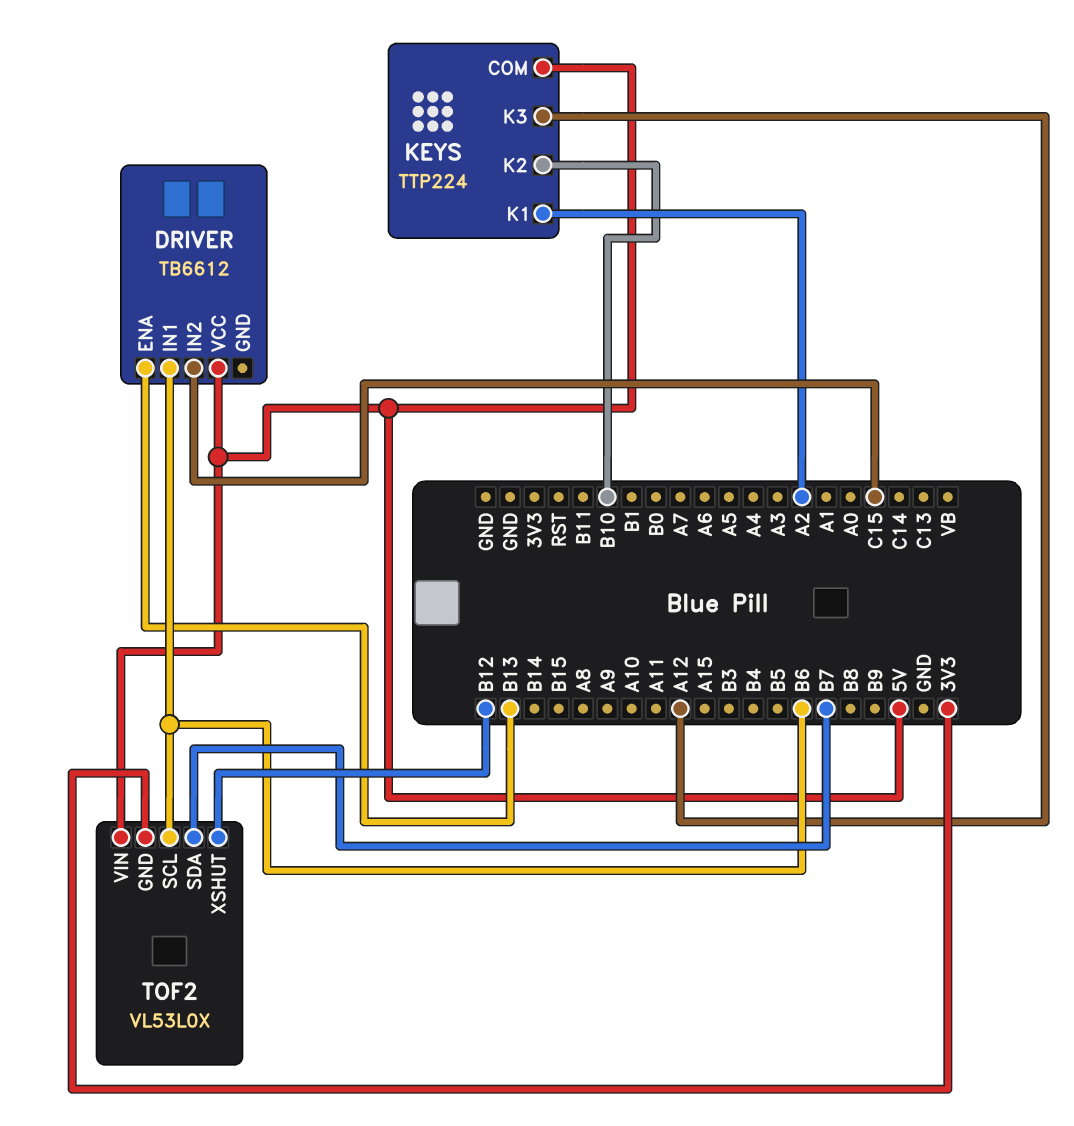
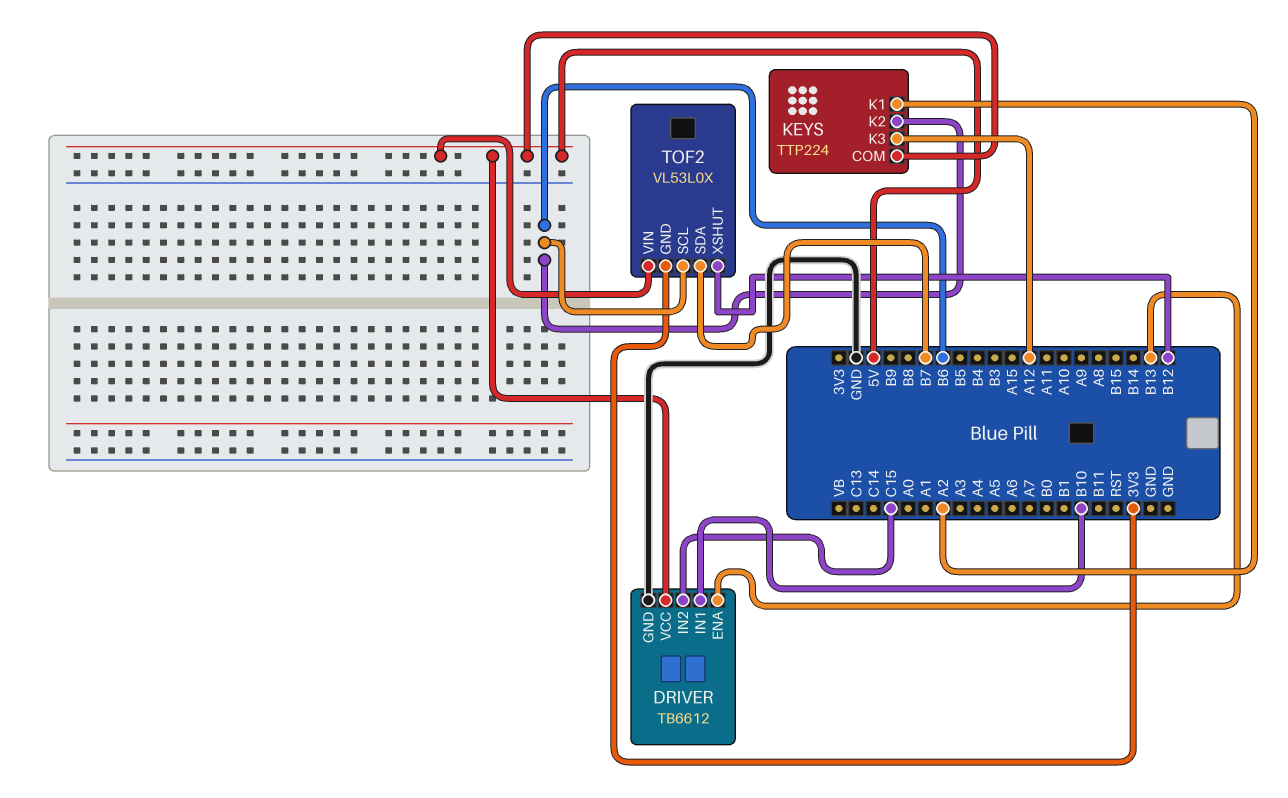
DRIVER pin GND: none -> GND
DRIVER pin IN1: B6 -> B10
KEYS pin K2: B10 -> B6

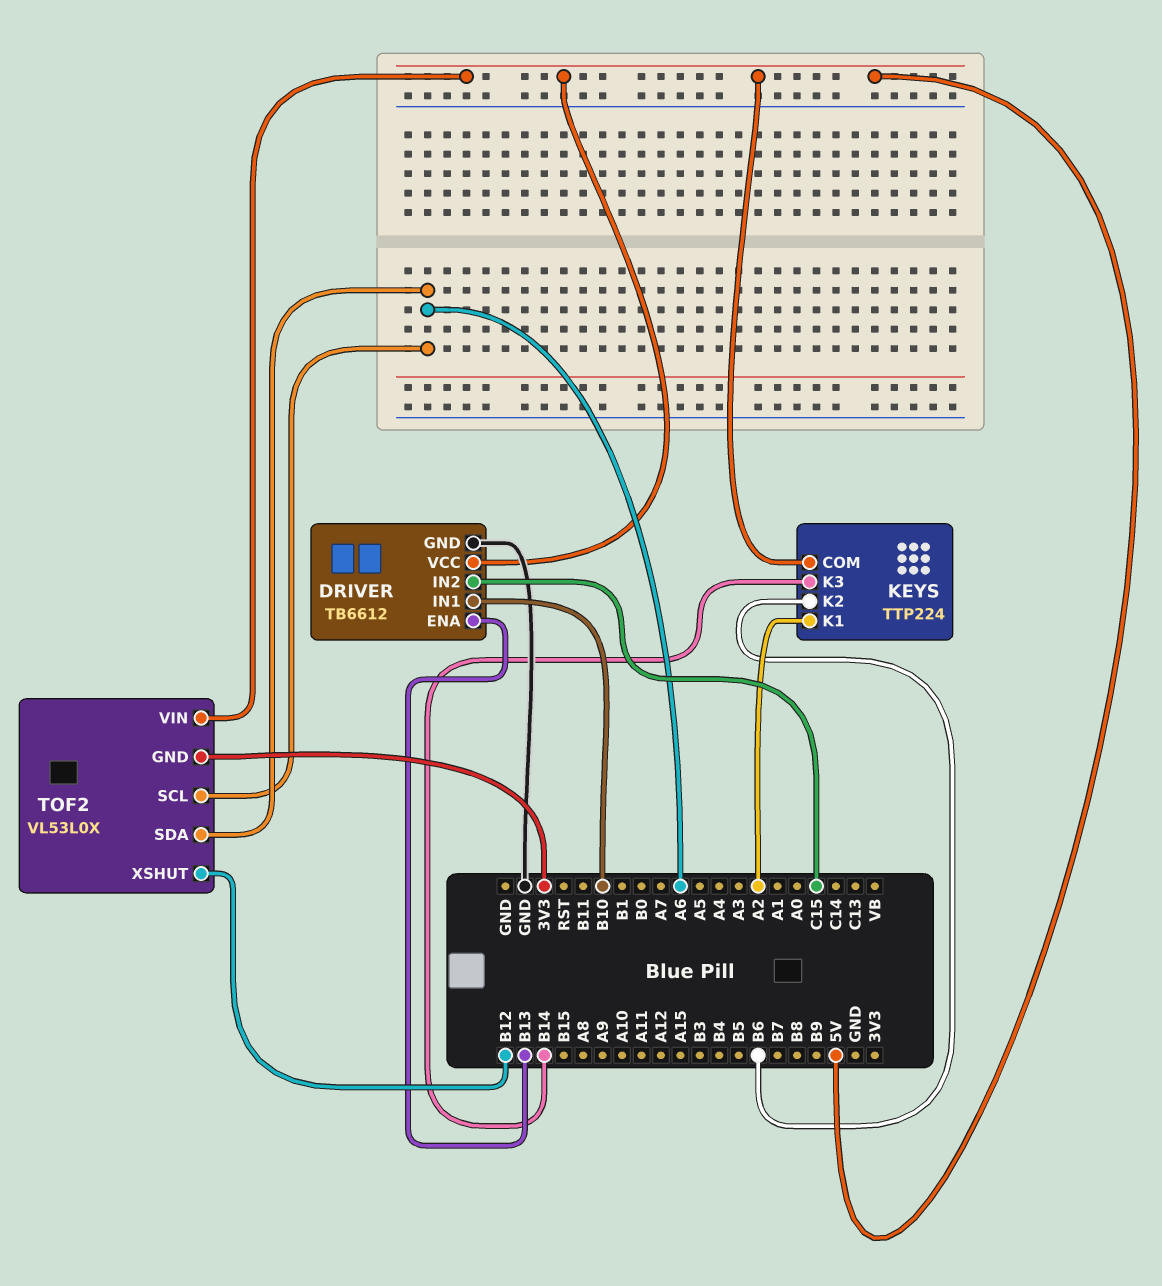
KEYS pin K3: A12 -> B14
TOF2 pin SCL: B6 -> A6
TOF2 pin SDA: B7 -> A6

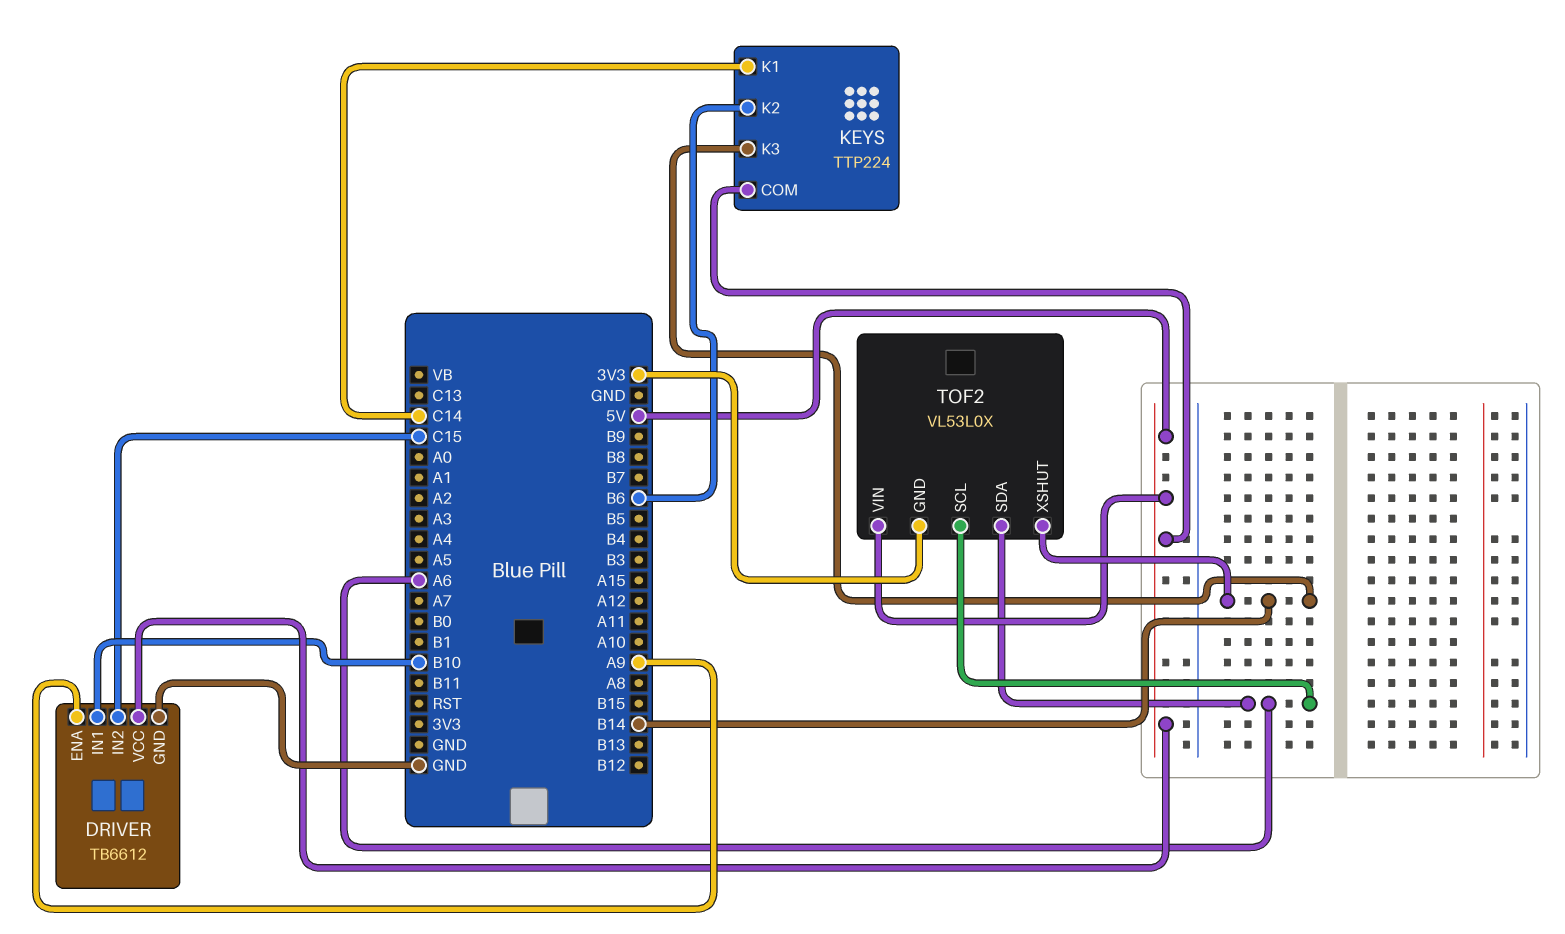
DRIVER pin ENA: B13 -> A9
KEYS pin K1: A2 -> C14
TOF2 pin XSHUT: B12 -> B14

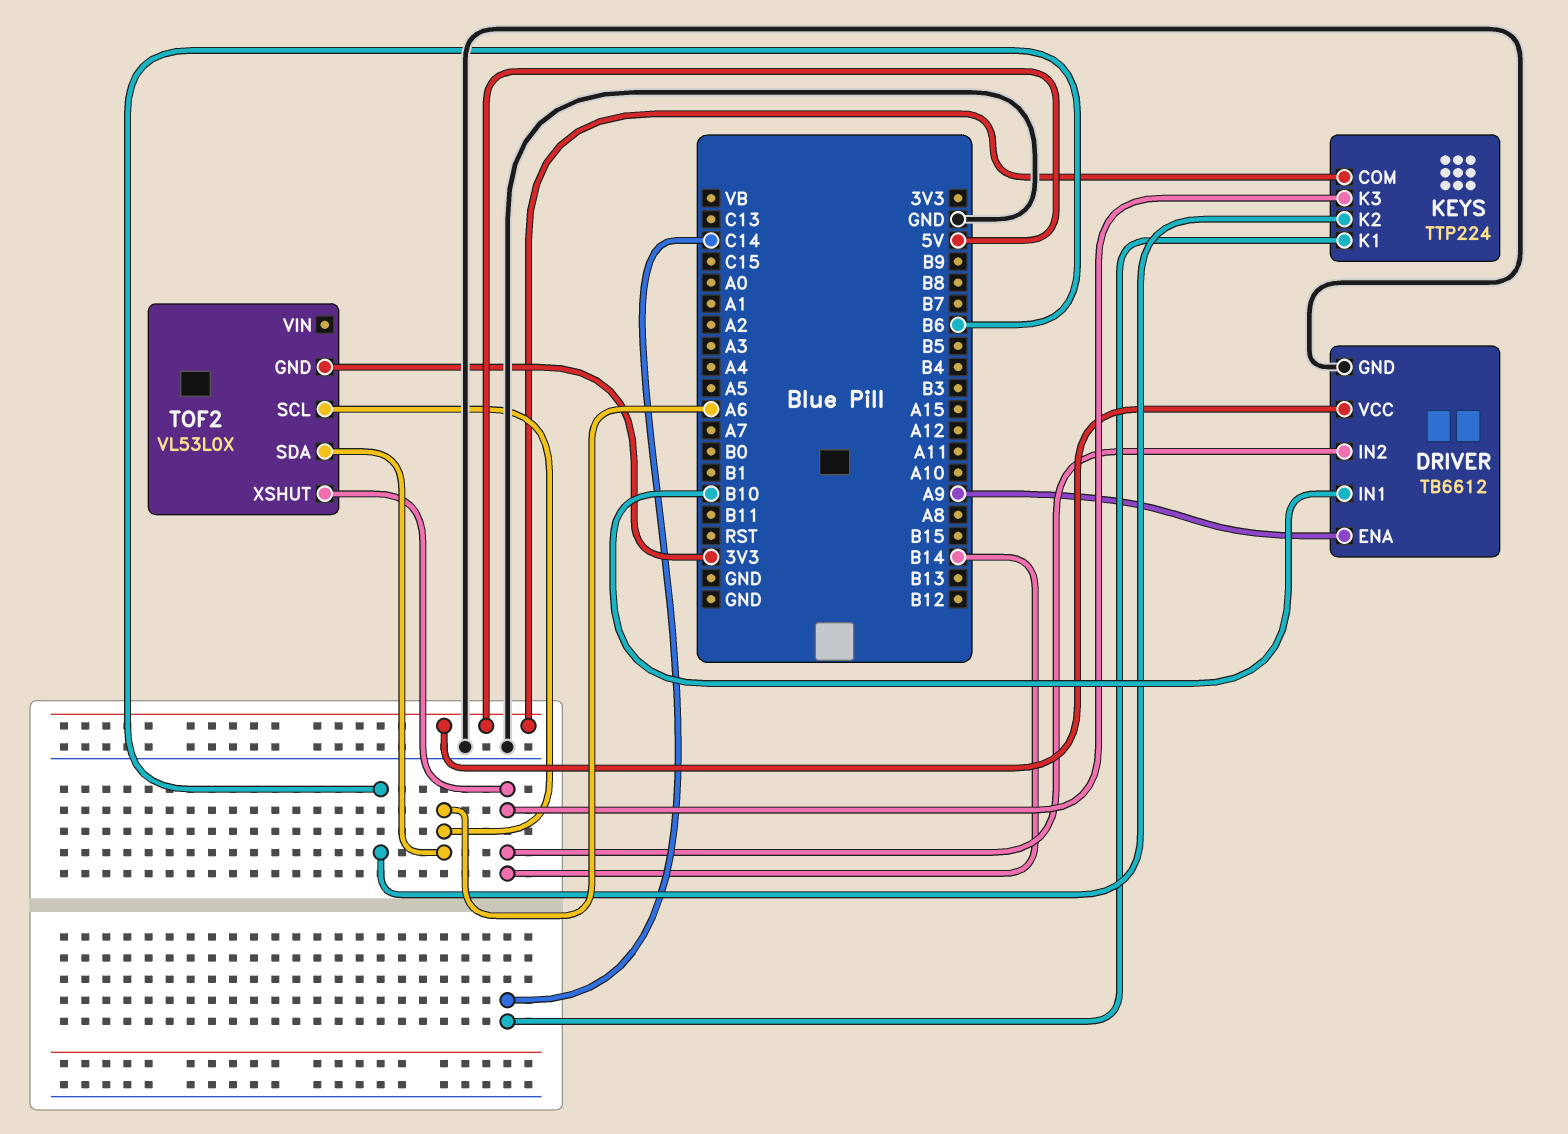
DRIVER pin IN2: C15 -> B14
TOF2 pin VIN: 5V -> none

